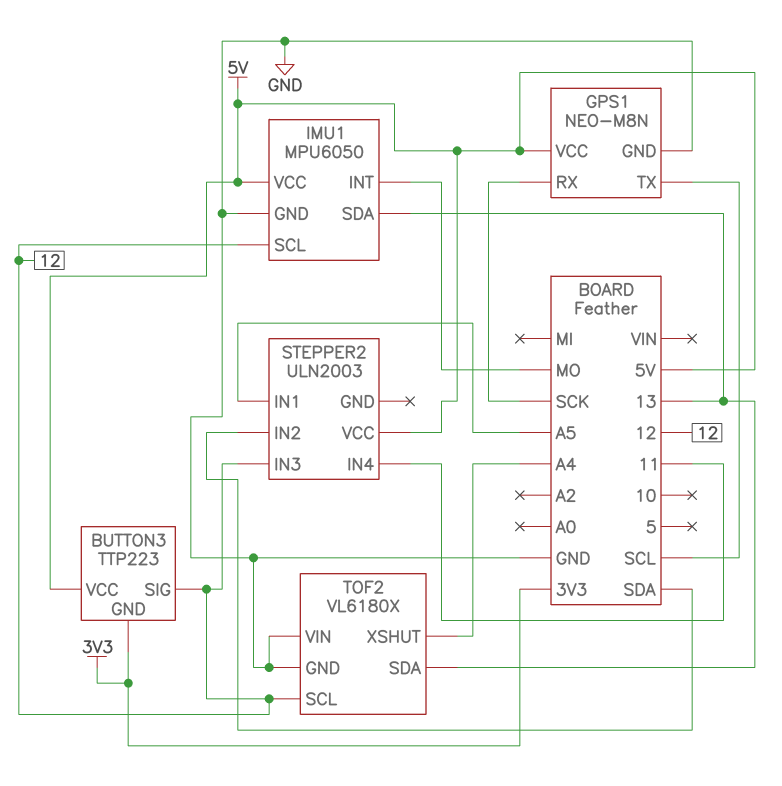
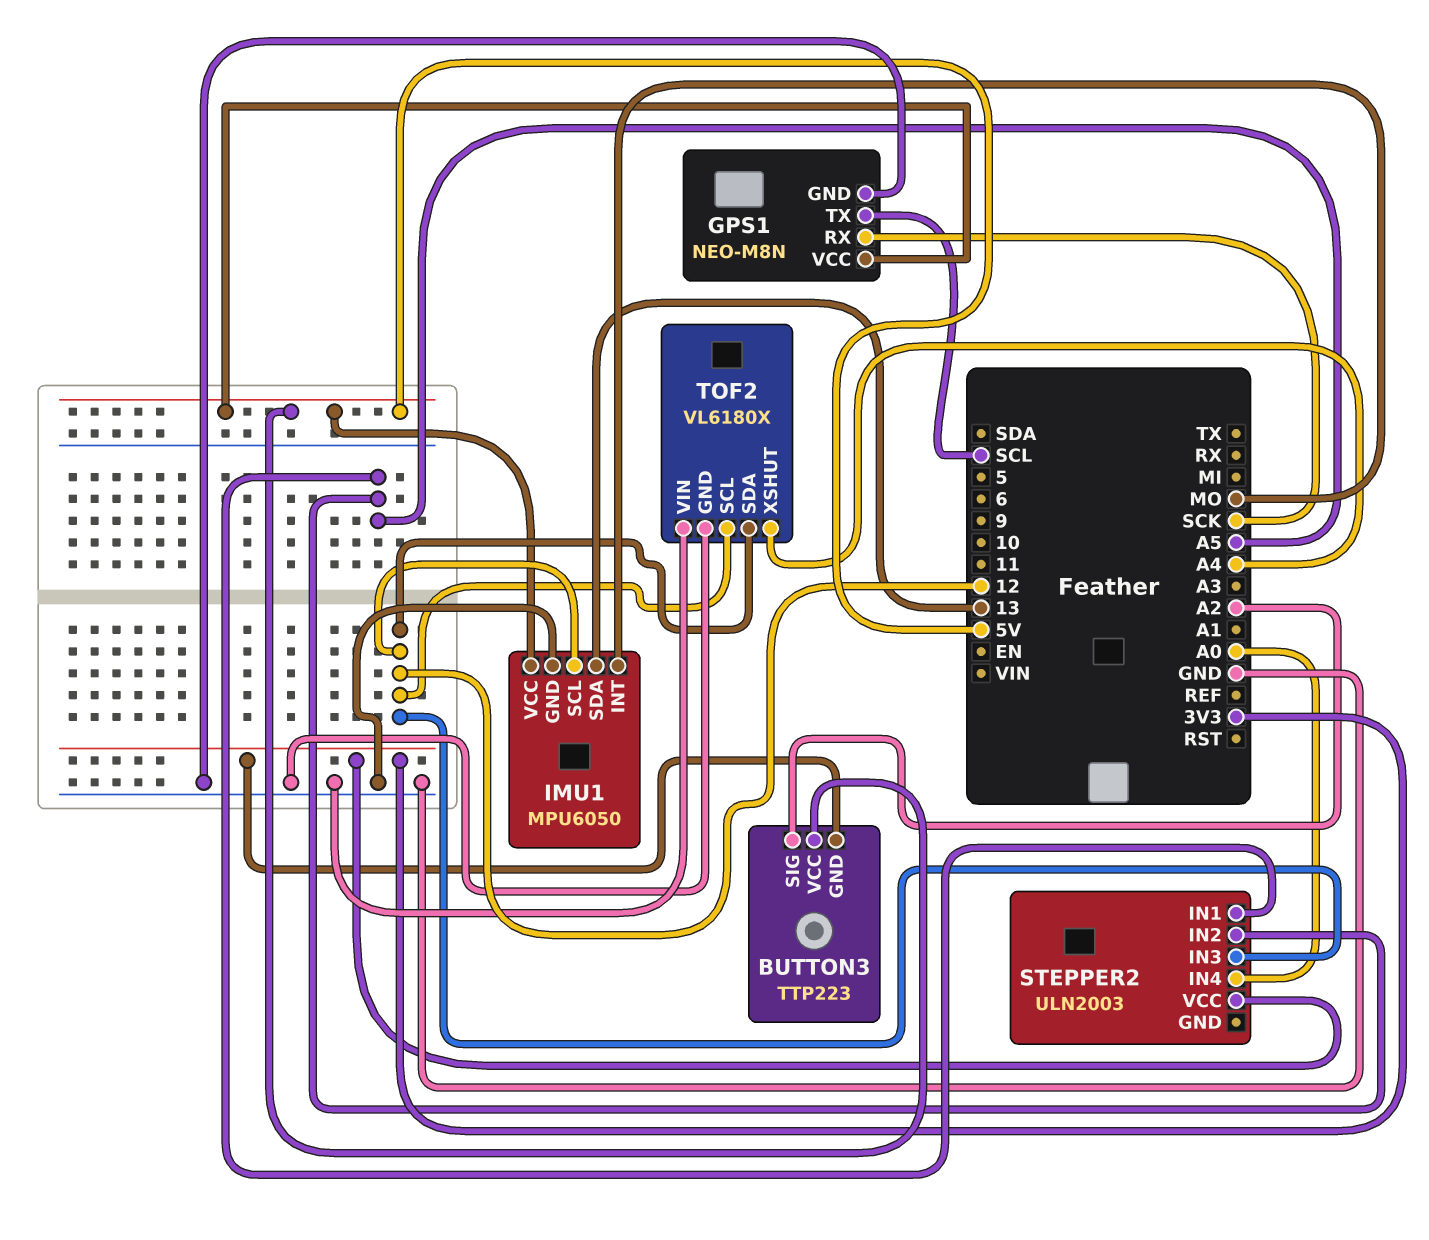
BUTTON3 pin SIG: 12 -> A2
STEPPER2 pin IN2: SDA -> A5
STEPPER2 pin IN4: 11 -> A0
STEPPER2 pin VCC: 5V -> 3V3
TOF2 pin SDA: 13 -> 12

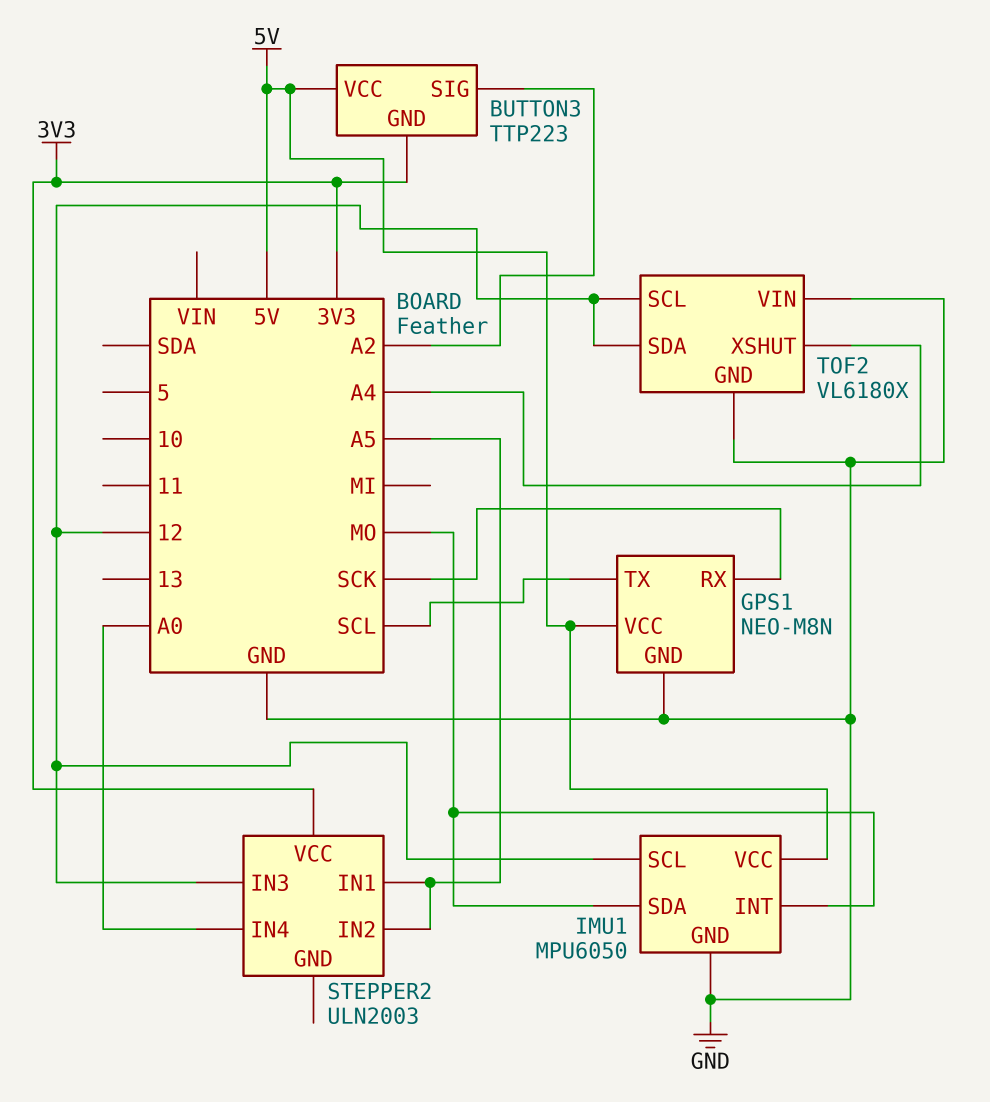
IMU1 pin SDA: 13 -> MO

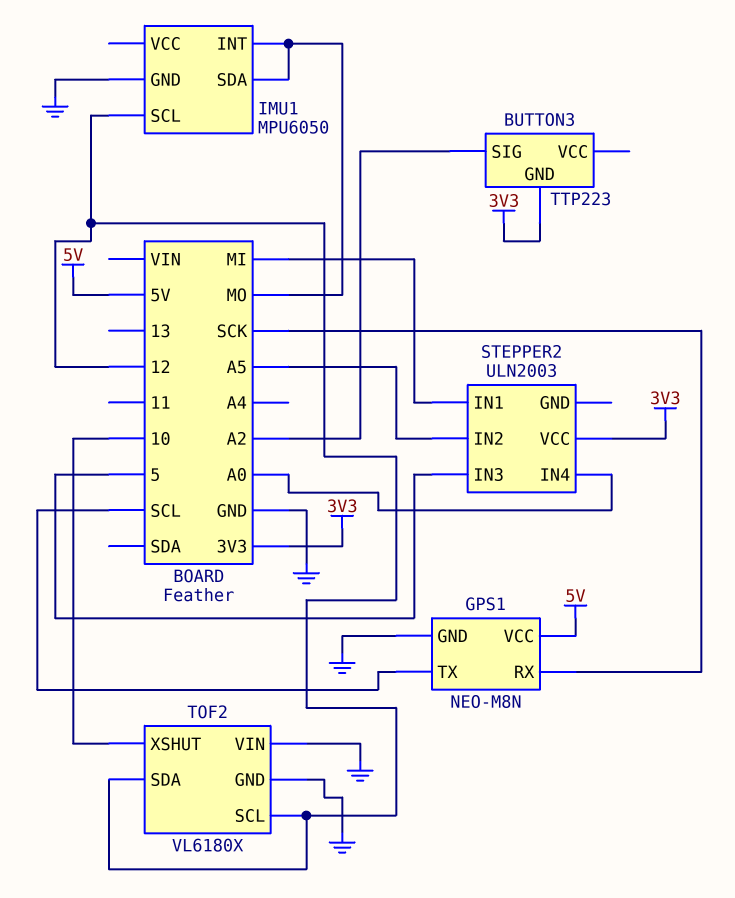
BUTTON3 pin VCC: 5V -> none
IMU1 pin VCC: 5V -> none
STEPPER2 pin IN1: A5 -> MI
STEPPER2 pin IN3: 12 -> 5
TOF2 pin XSHUT: A4 -> 10

